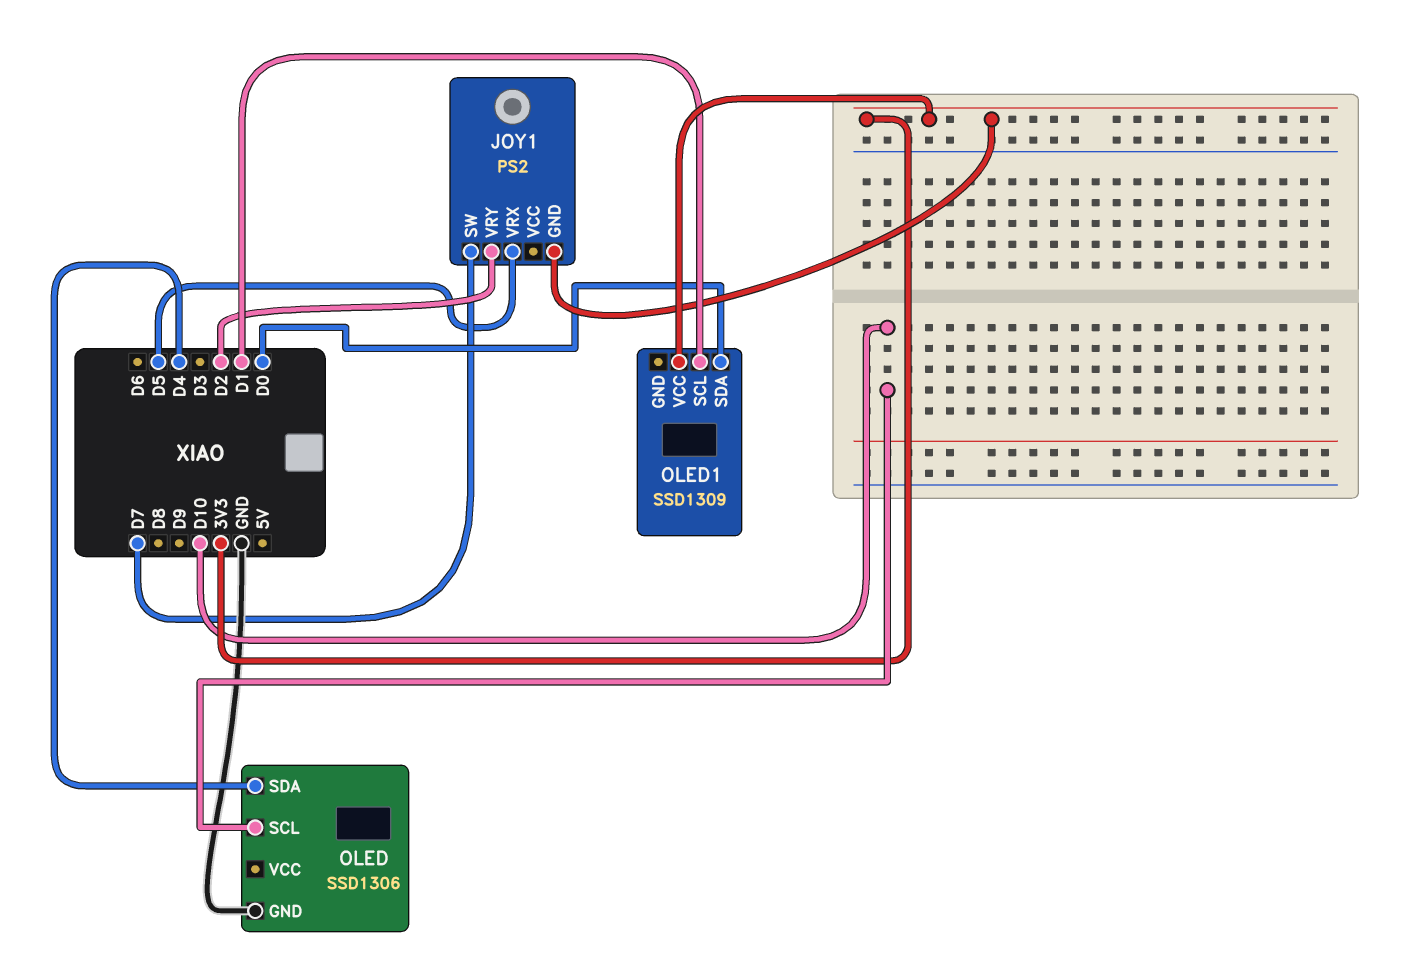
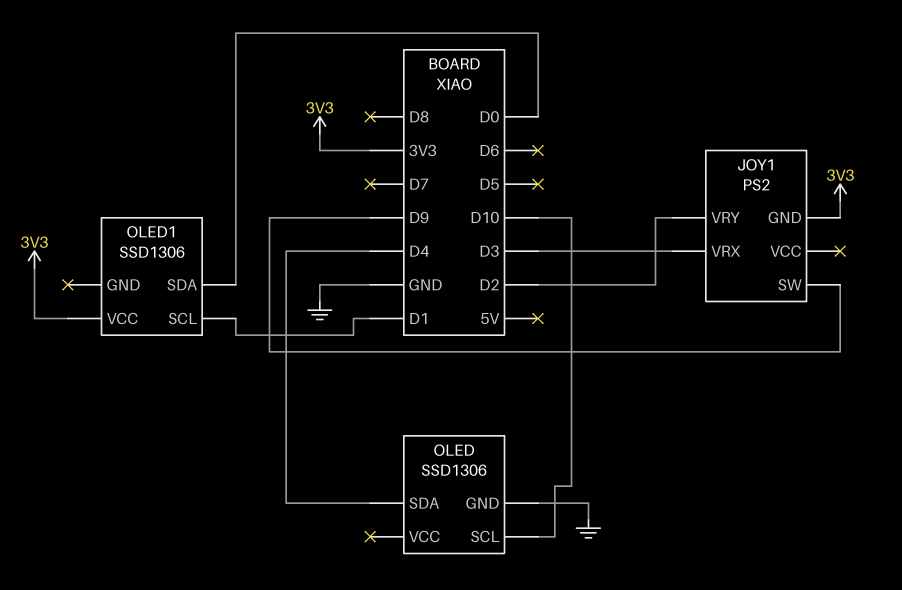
JOY1 pin SW: D7 -> D9
JOY1 pin VRX: D5 -> D3
OLED1: SSD1309 -> SSD1306

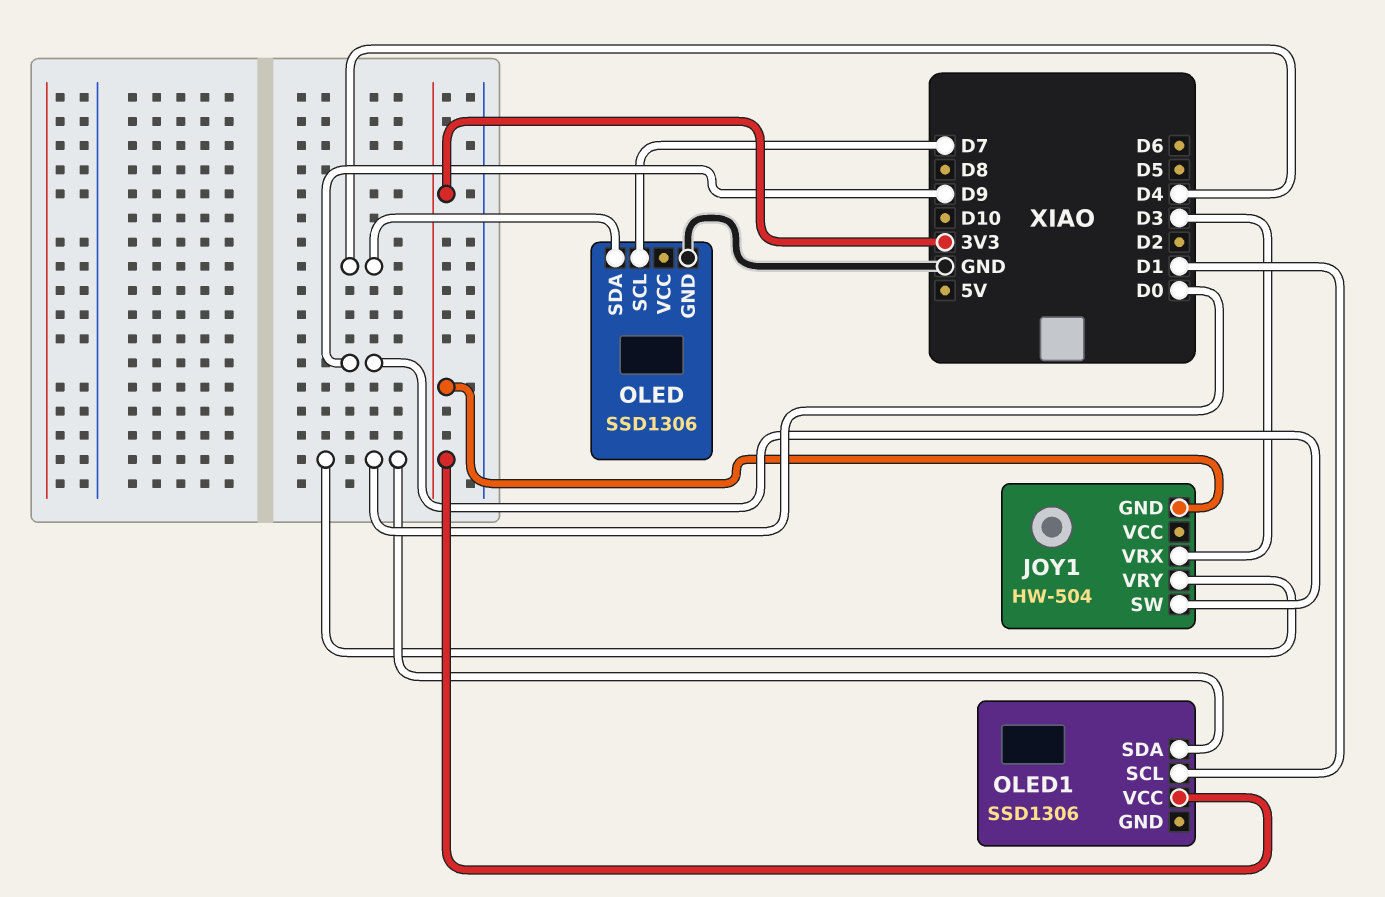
JOY1: PS2 -> HW-504
JOY1 pin VRY: D2 -> D0
OLED pin SCL: D10 -> D7

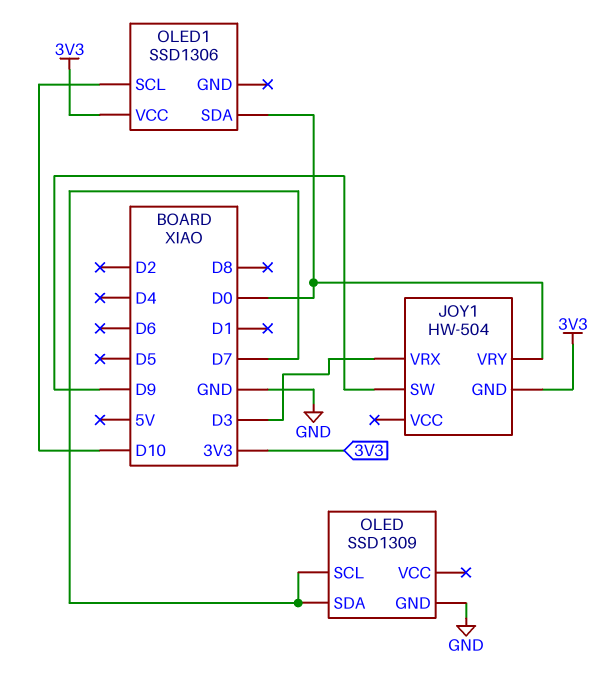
OLED: SSD1306 -> SSD1309
OLED pin SDA: D4 -> D7
OLED1 pin SCL: D1 -> D10

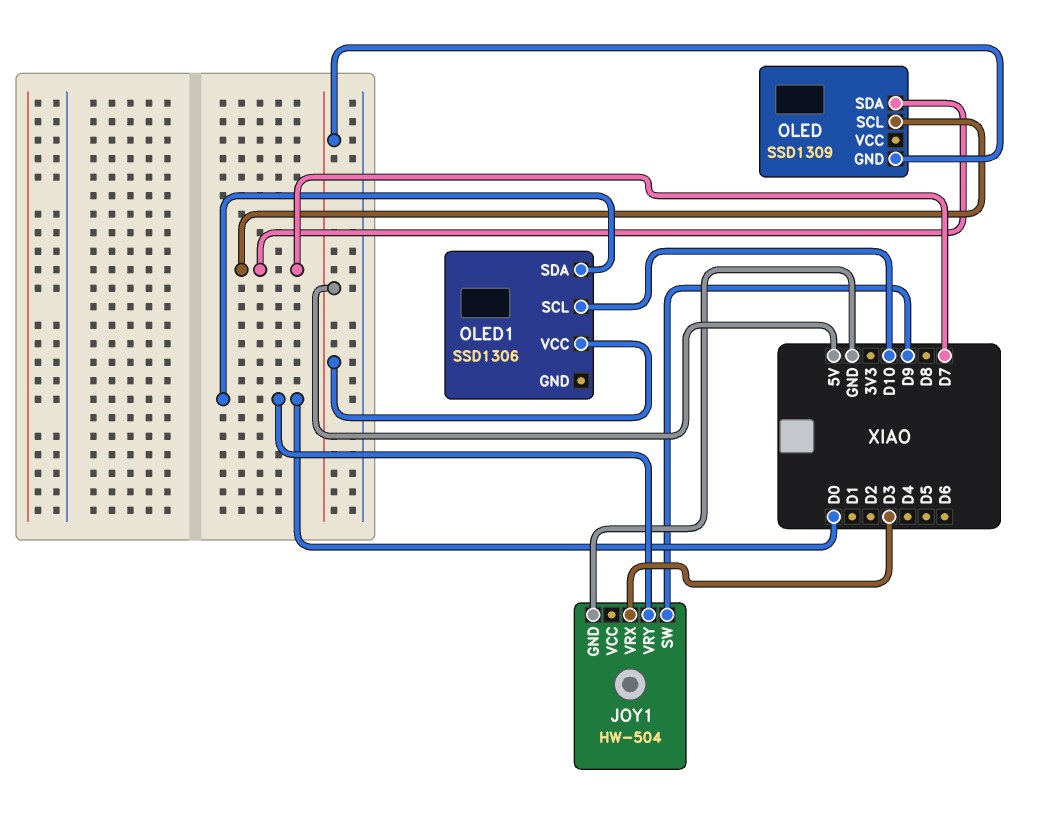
JOY1 pin GND: 3V3 -> GND
OLED pin GND: GND -> 5V
OLED1 pin VCC: 3V3 -> 5V

